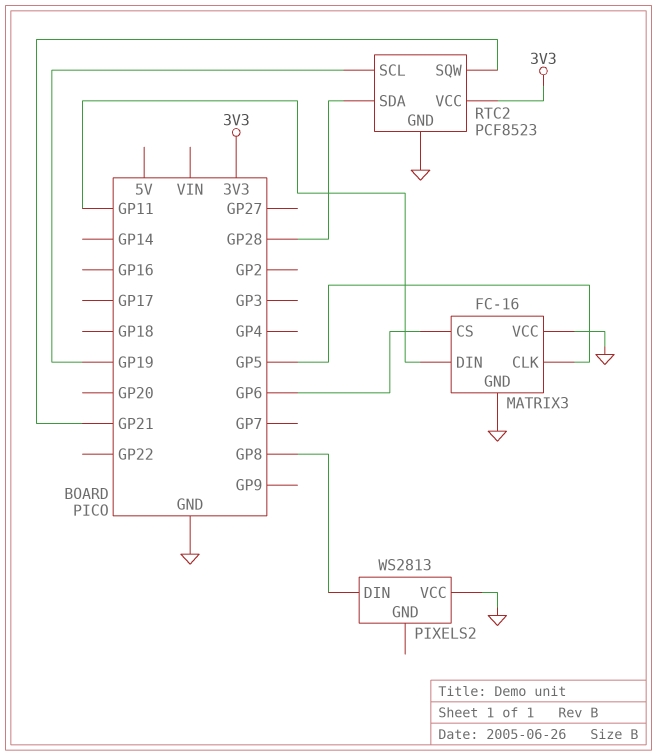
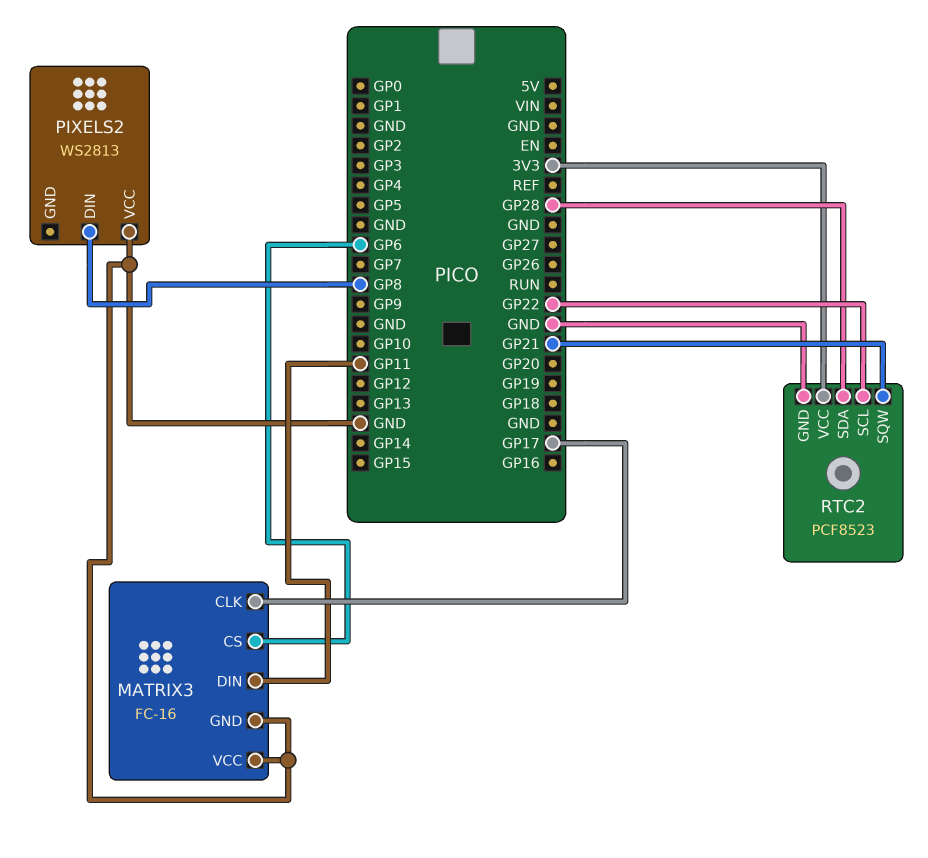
MATRIX3 pin CLK: GP5 -> GP17
RTC2 pin SCL: GP19 -> GP22

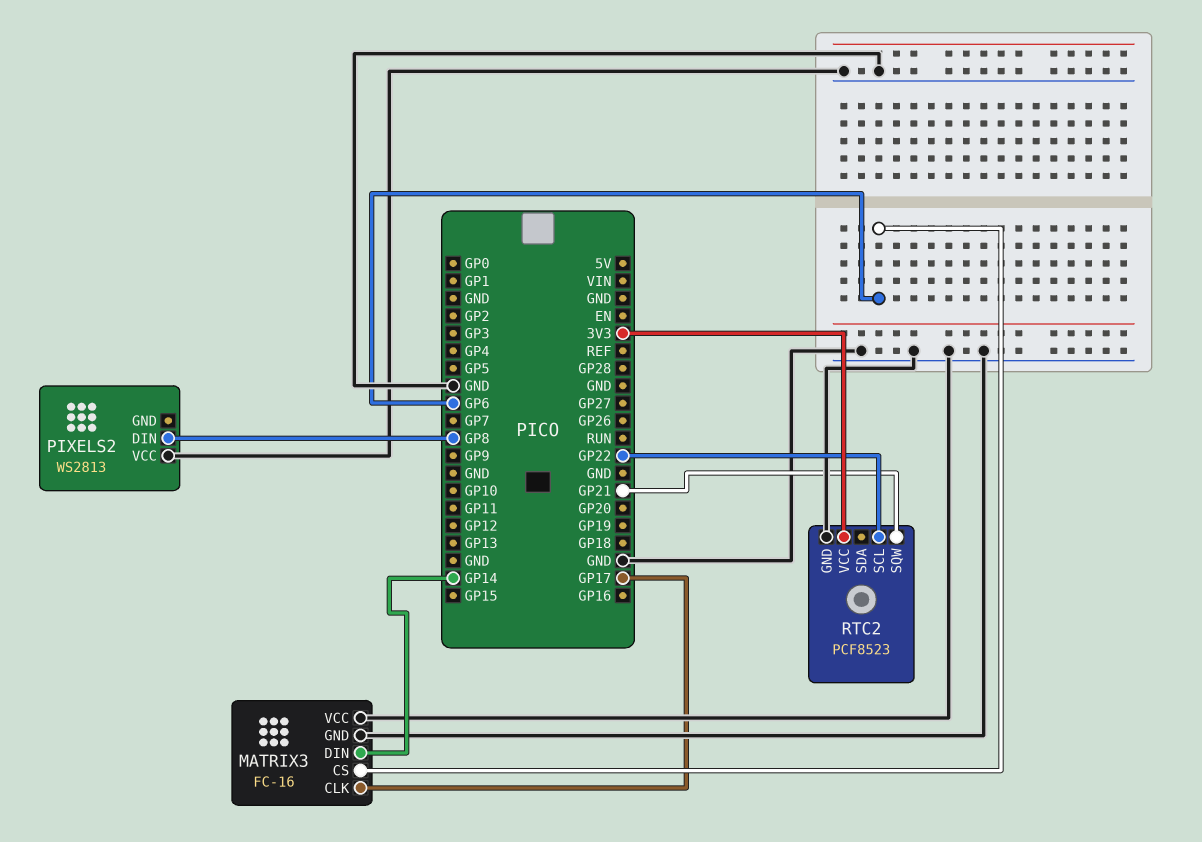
MATRIX3 pin DIN: GP11 -> GP14
RTC2 pin SDA: GP28 -> none

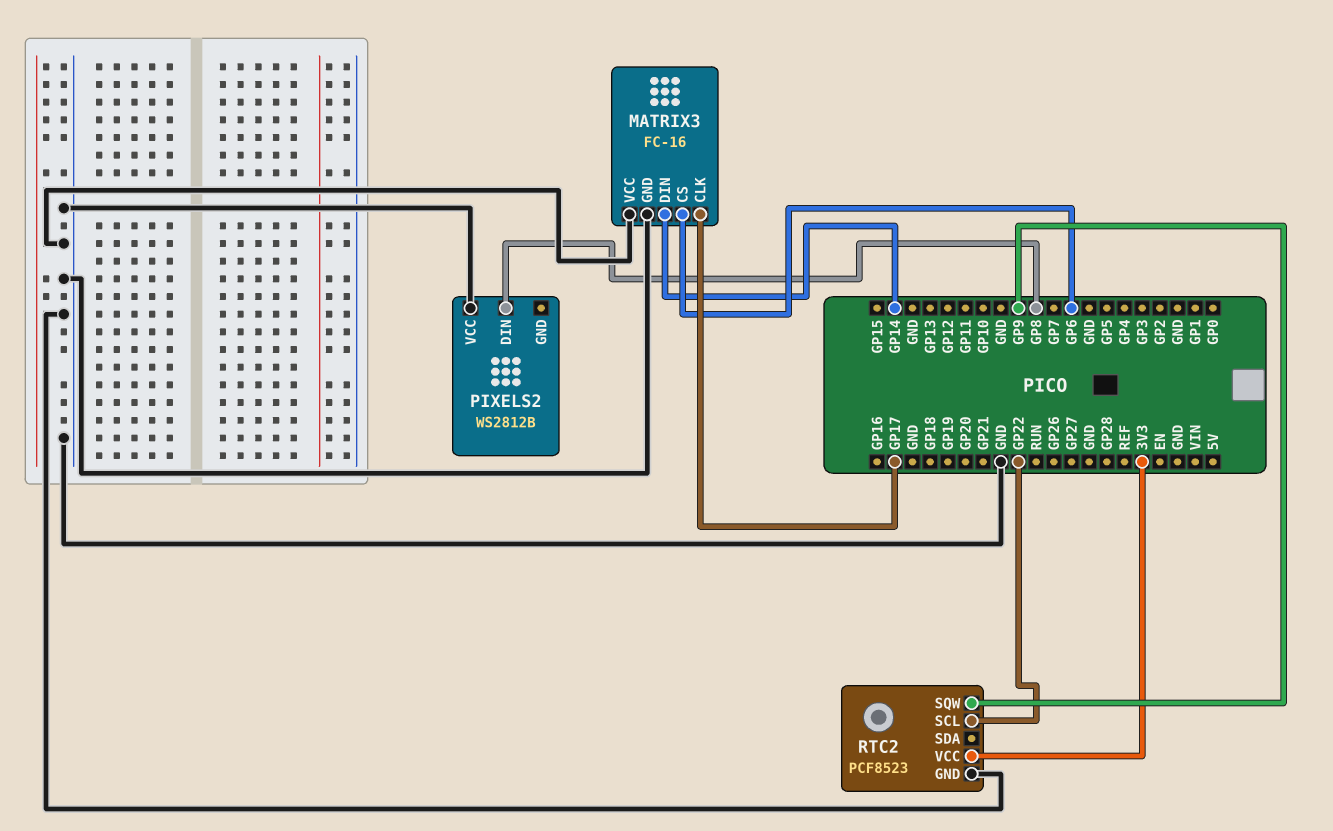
PIXELS2: WS2813 -> WS2812B
RTC2 pin SQW: GP21 -> GP9

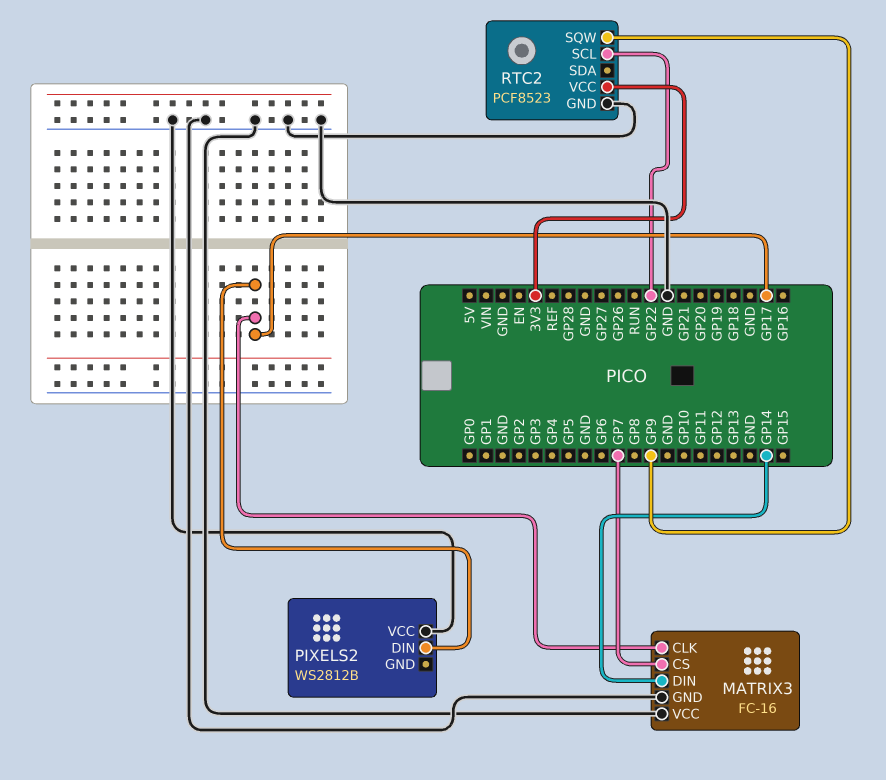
MATRIX3 pin CS: GP6 -> GP7
PIXELS2 pin DIN: GP8 -> GP17

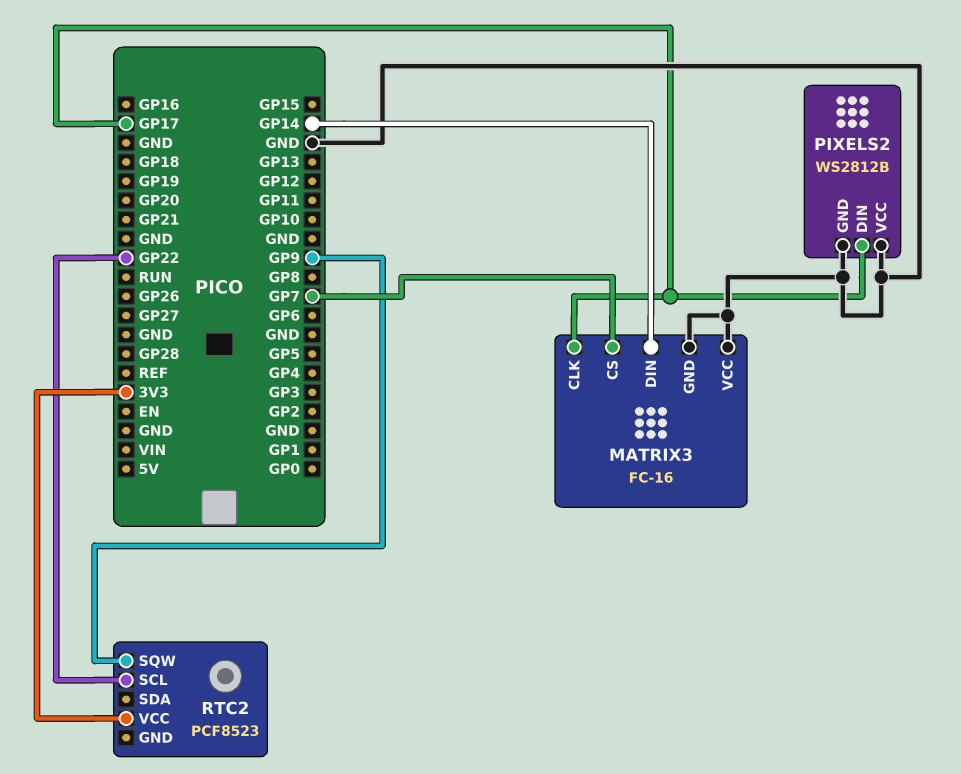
PIXELS2 pin GND: none -> GND
RTC2 pin GND: GND -> none

